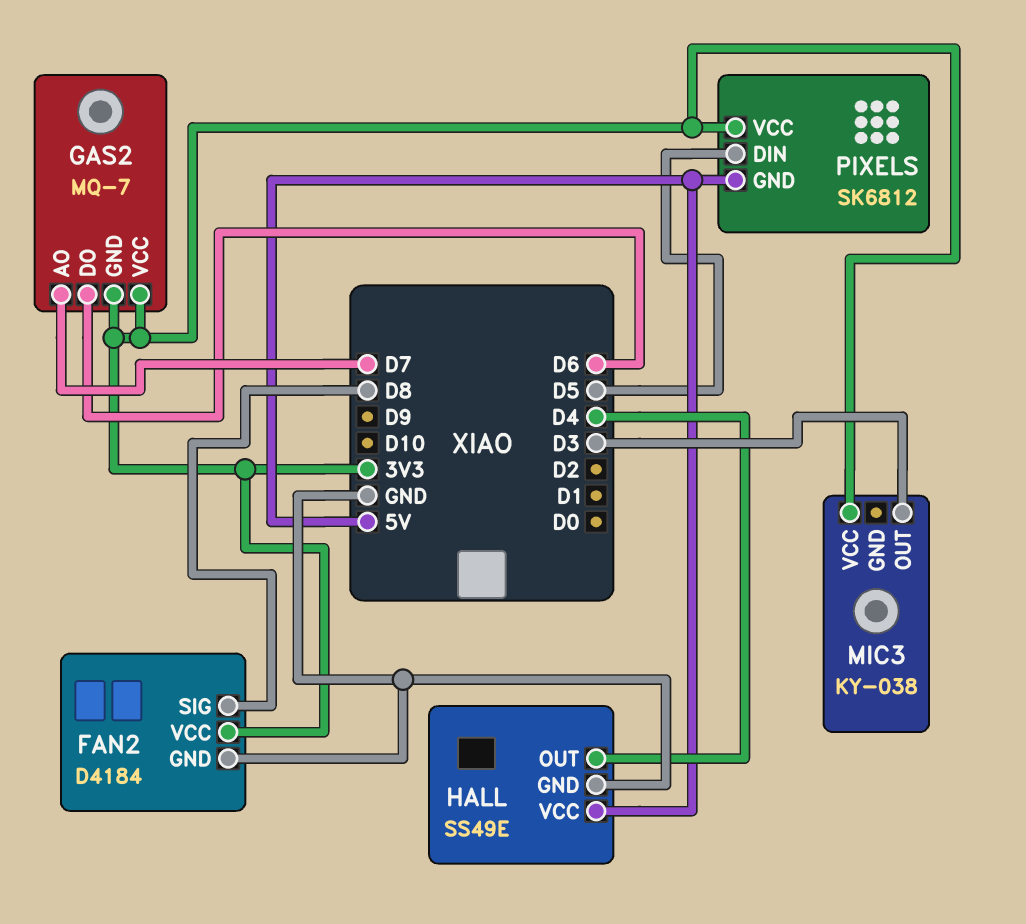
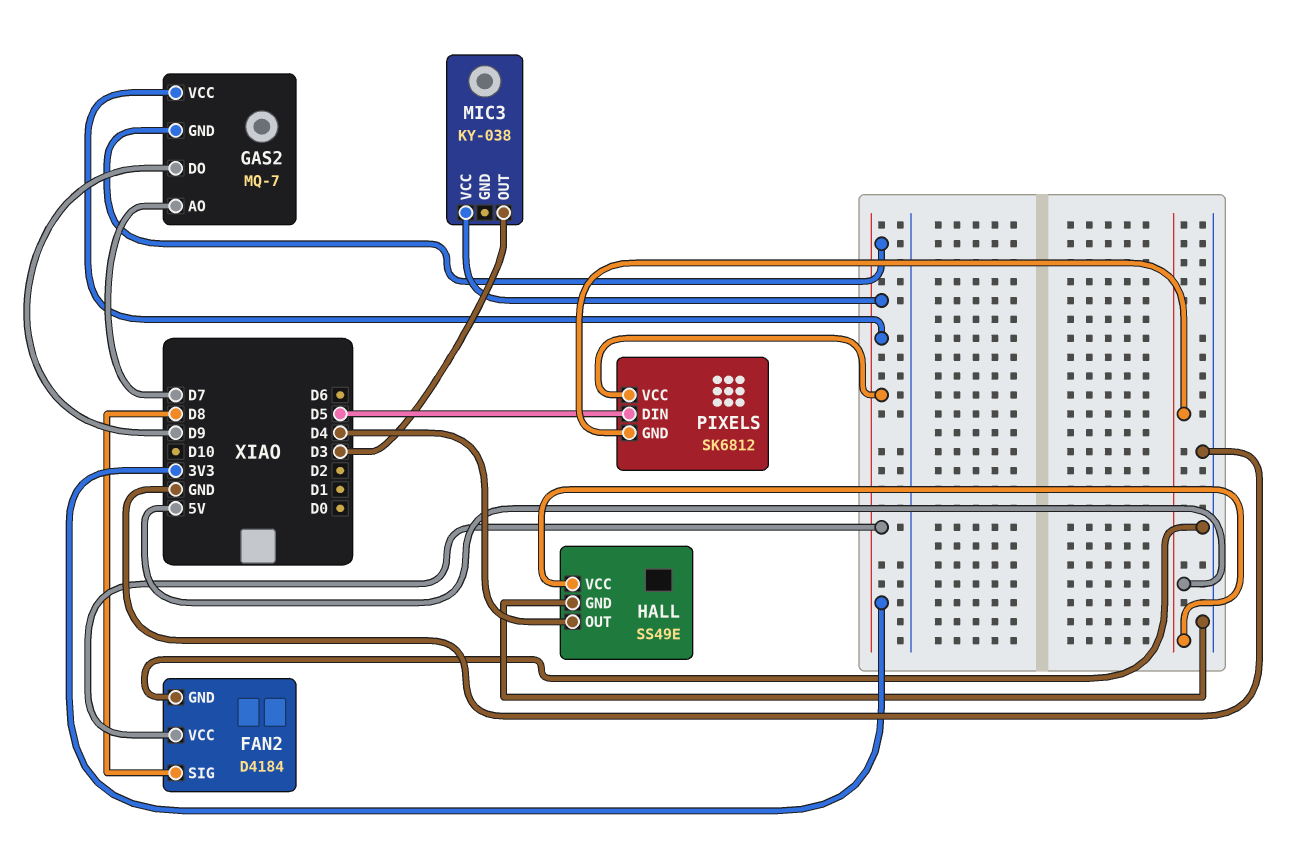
GAS2 pin DO: D6 -> D9

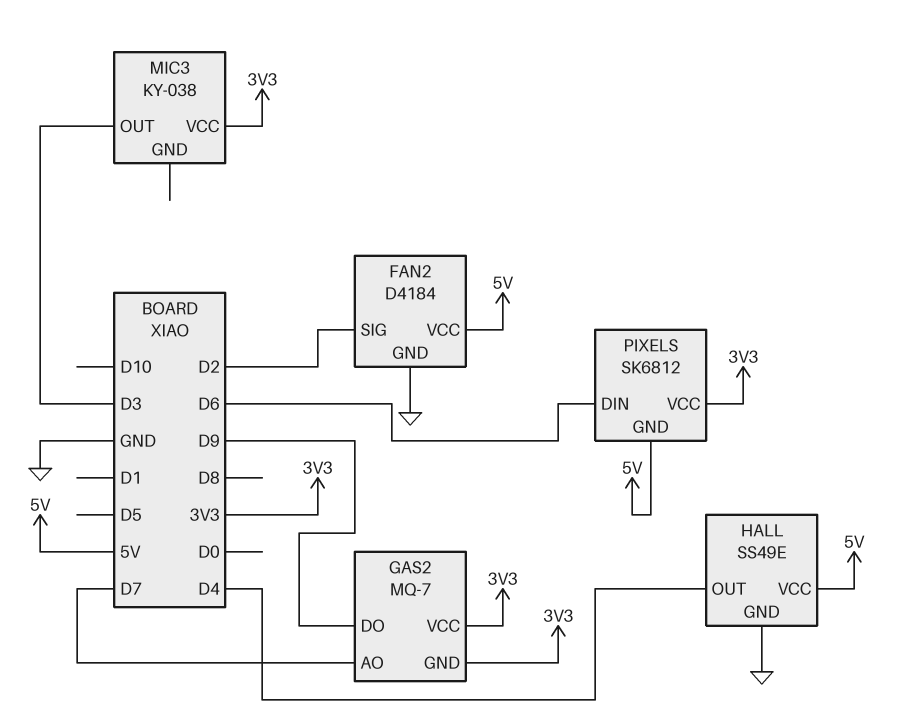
FAN2 pin SIG: D8 -> D2
FAN2 pin VCC: 3V3 -> 5V
PIXELS pin DIN: D5 -> D6

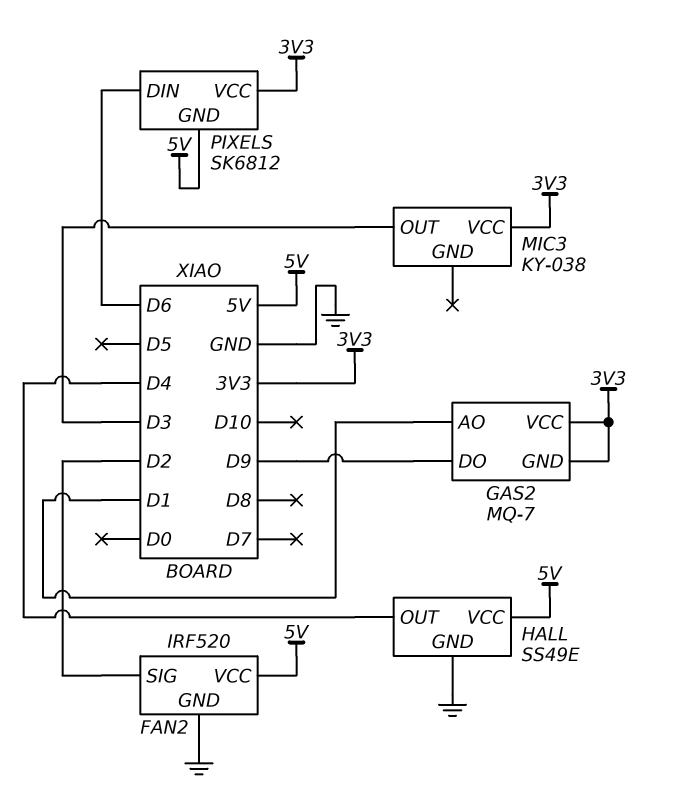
FAN2: D4184 -> IRF520
GAS2 pin AO: D7 -> D1

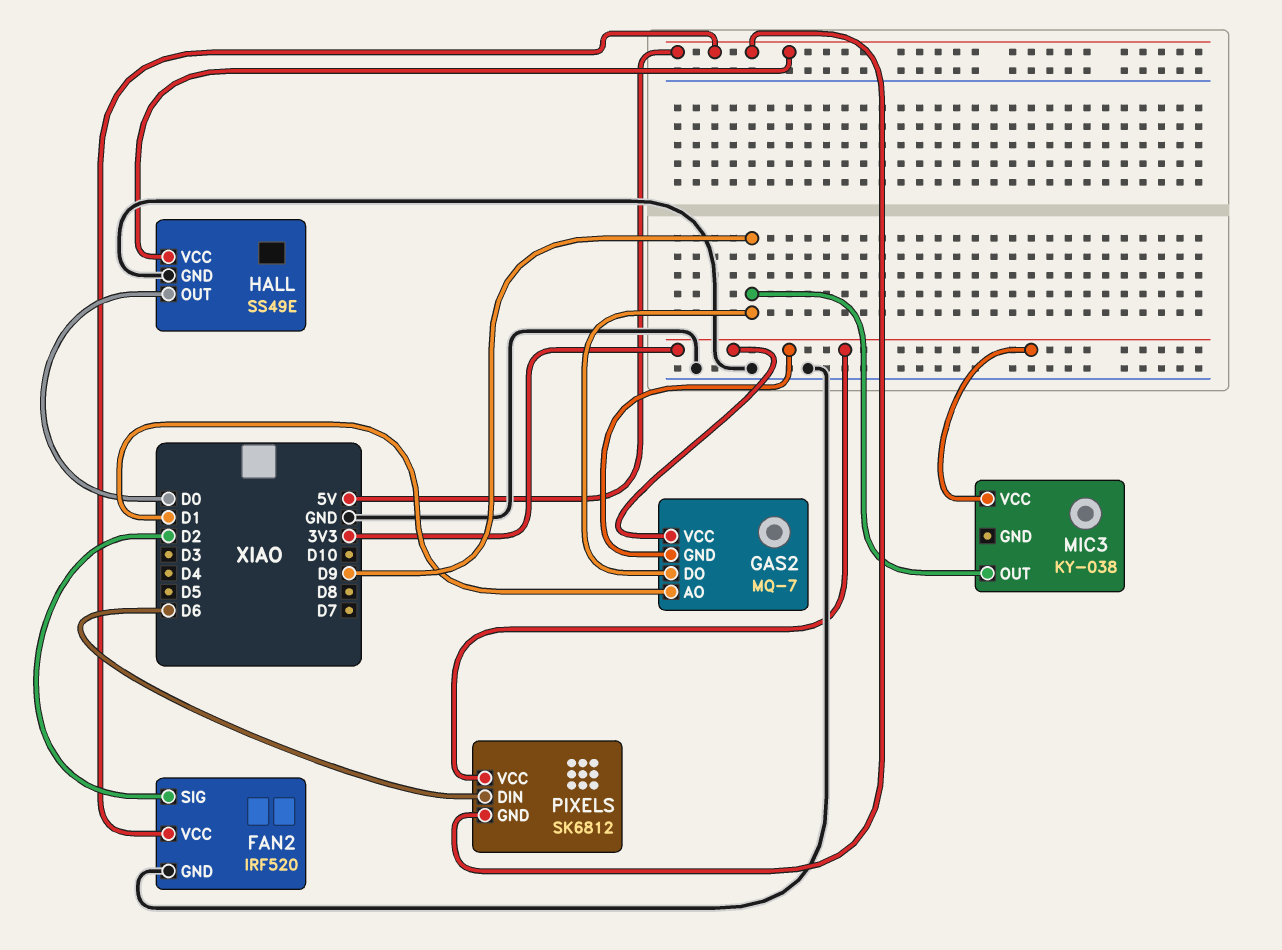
HALL pin OUT: D4 -> D0
MIC3 pin OUT: D3 -> D9

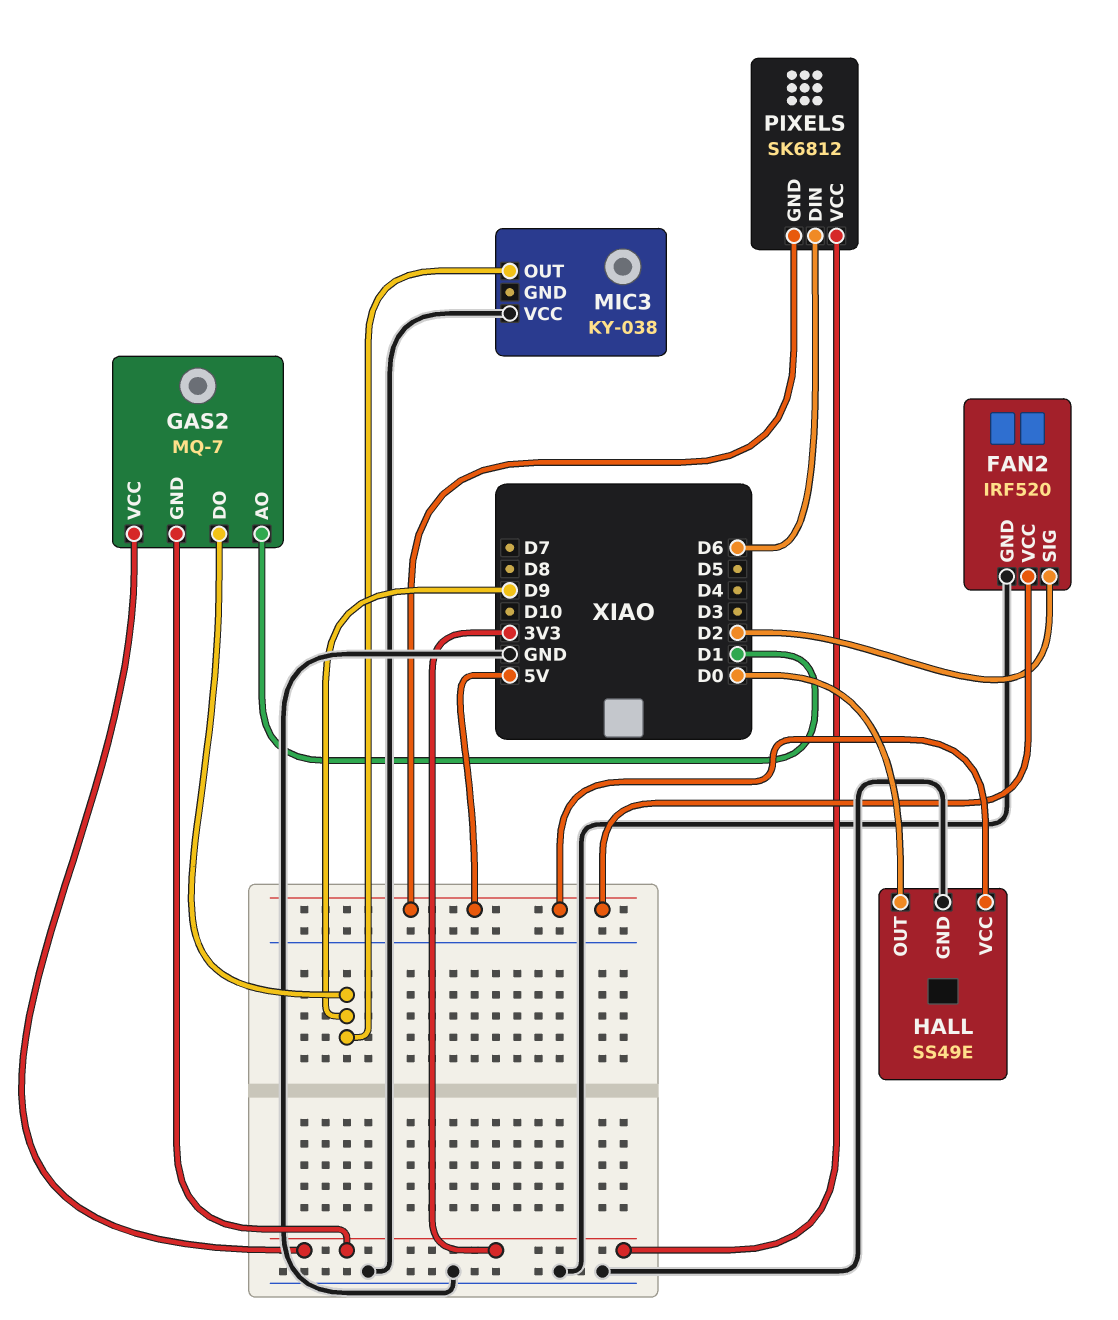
MIC3 pin VCC: 3V3 -> GND

